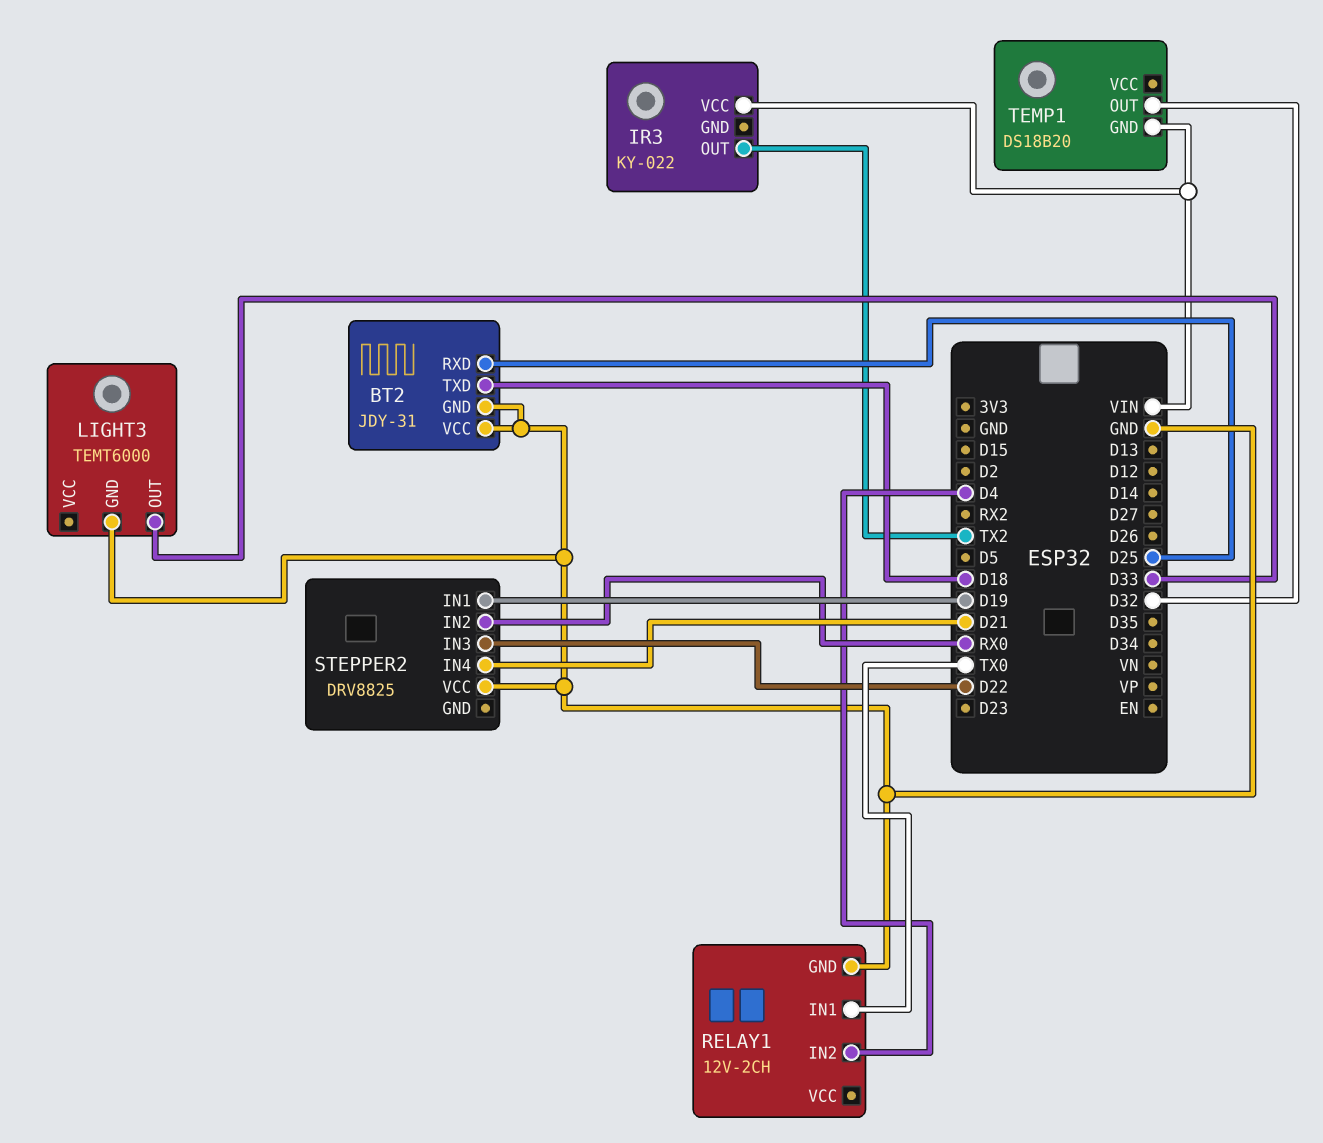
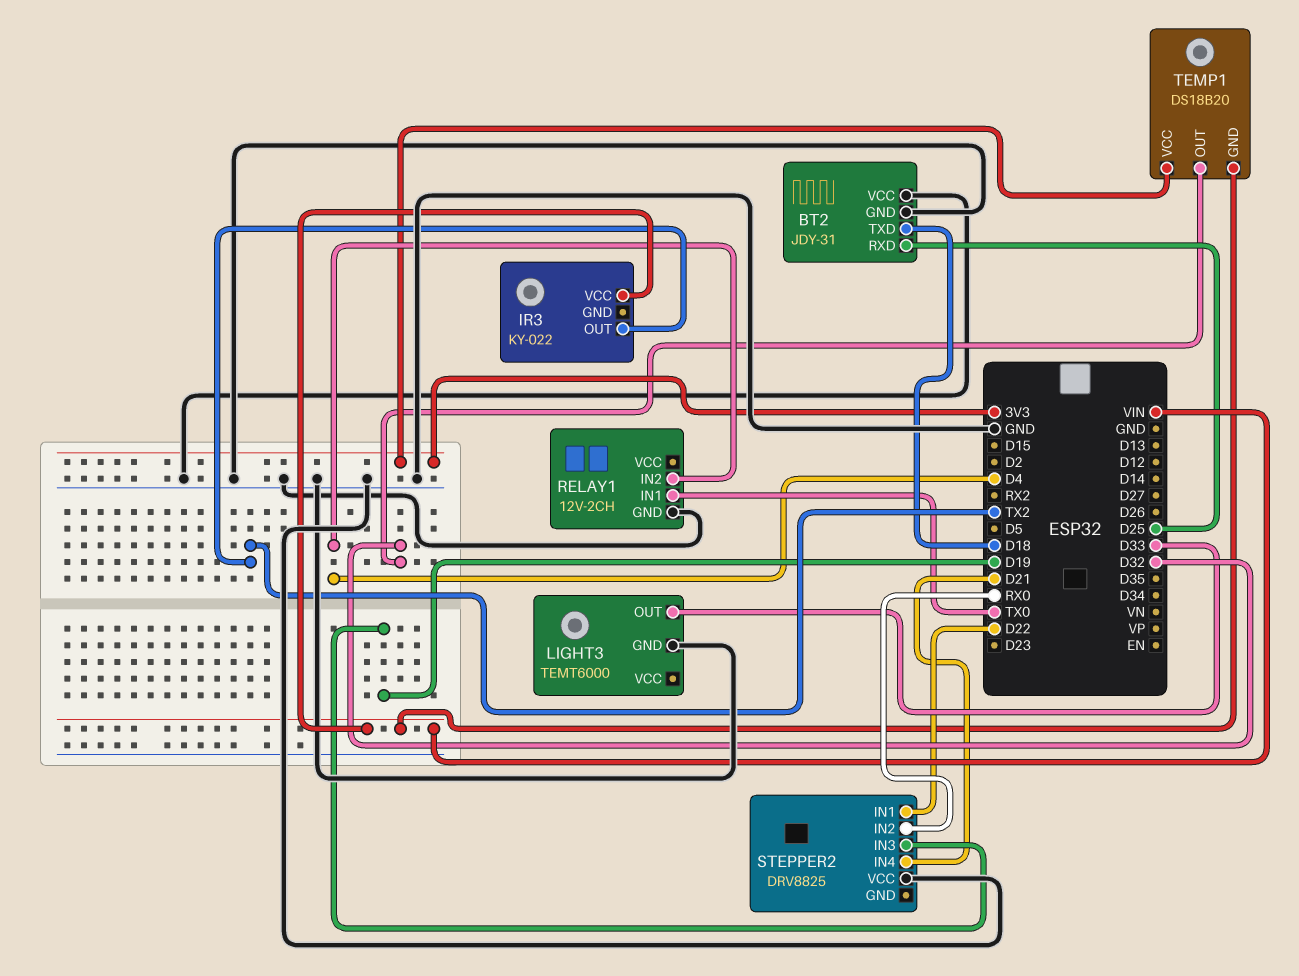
STEPPER2 pin IN1: D19 -> D22
STEPPER2 pin IN3: D22 -> D19
TEMP1 pin VCC: none -> 3V3

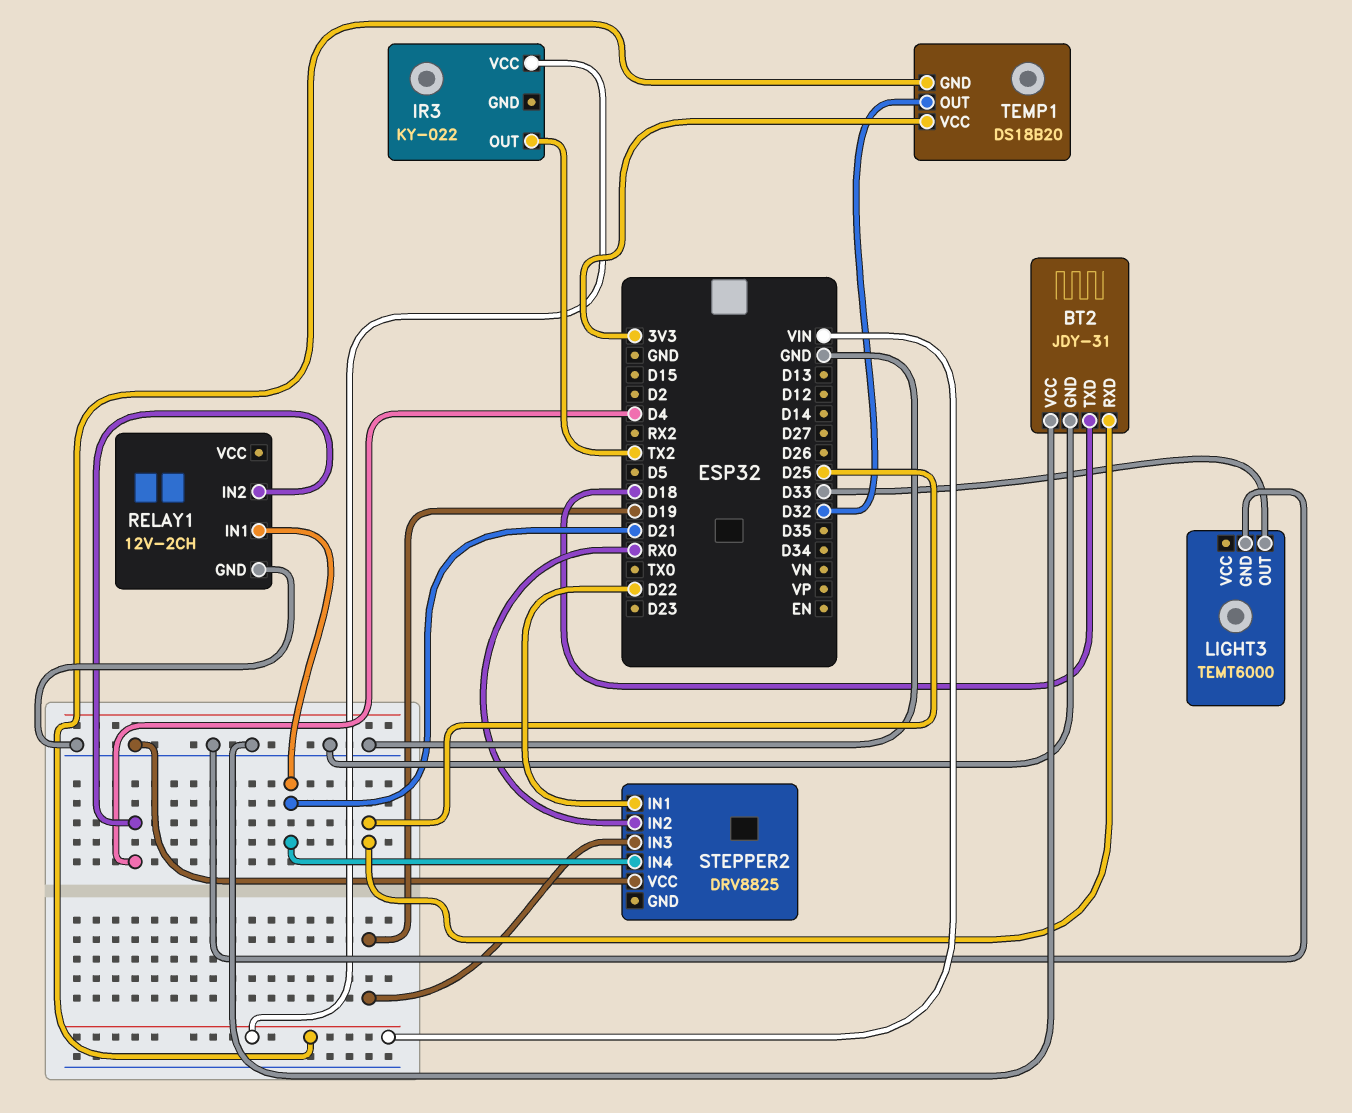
RELAY1 pin IN1: TX0 -> D21

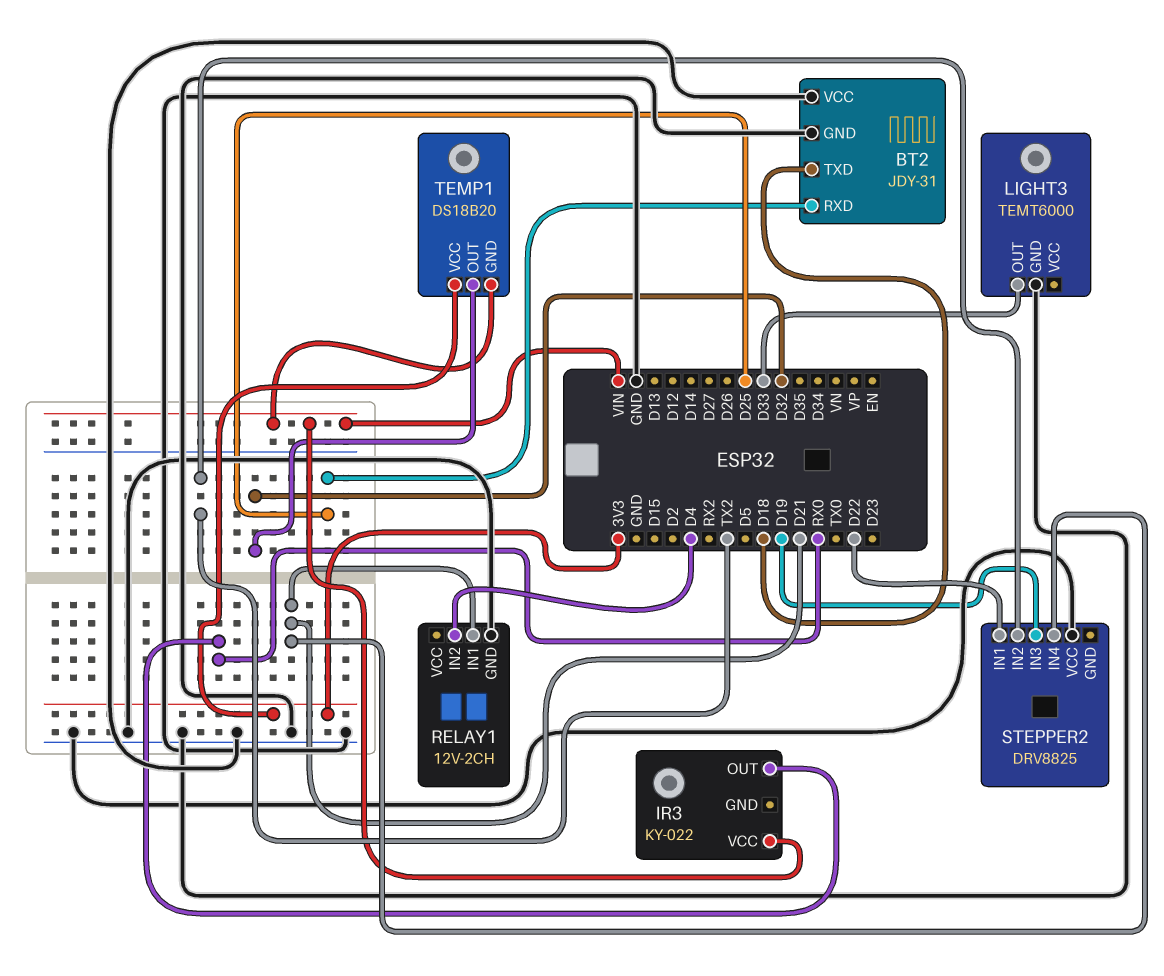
IR3 pin OUT: TX2 -> RX0
STEPPER2 pin IN2: RX0 -> TX2

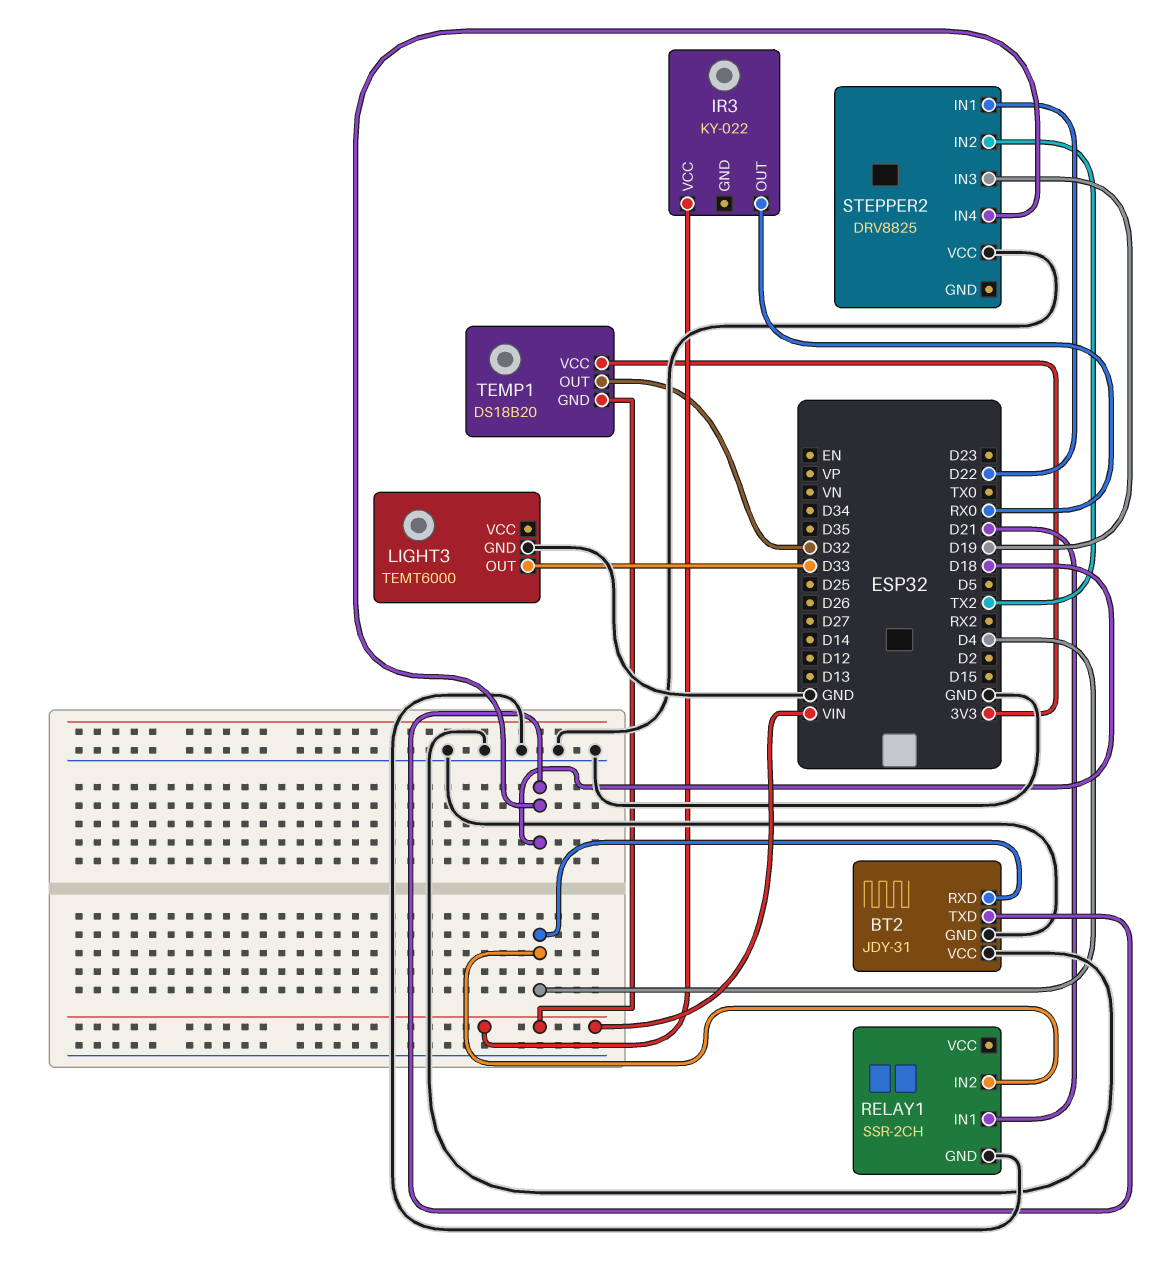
BT2 pin RXD: D25 -> D4
RELAY1: 12V-2CH -> SSR-2CH
STEPPER2 pin IN4: D21 -> D18

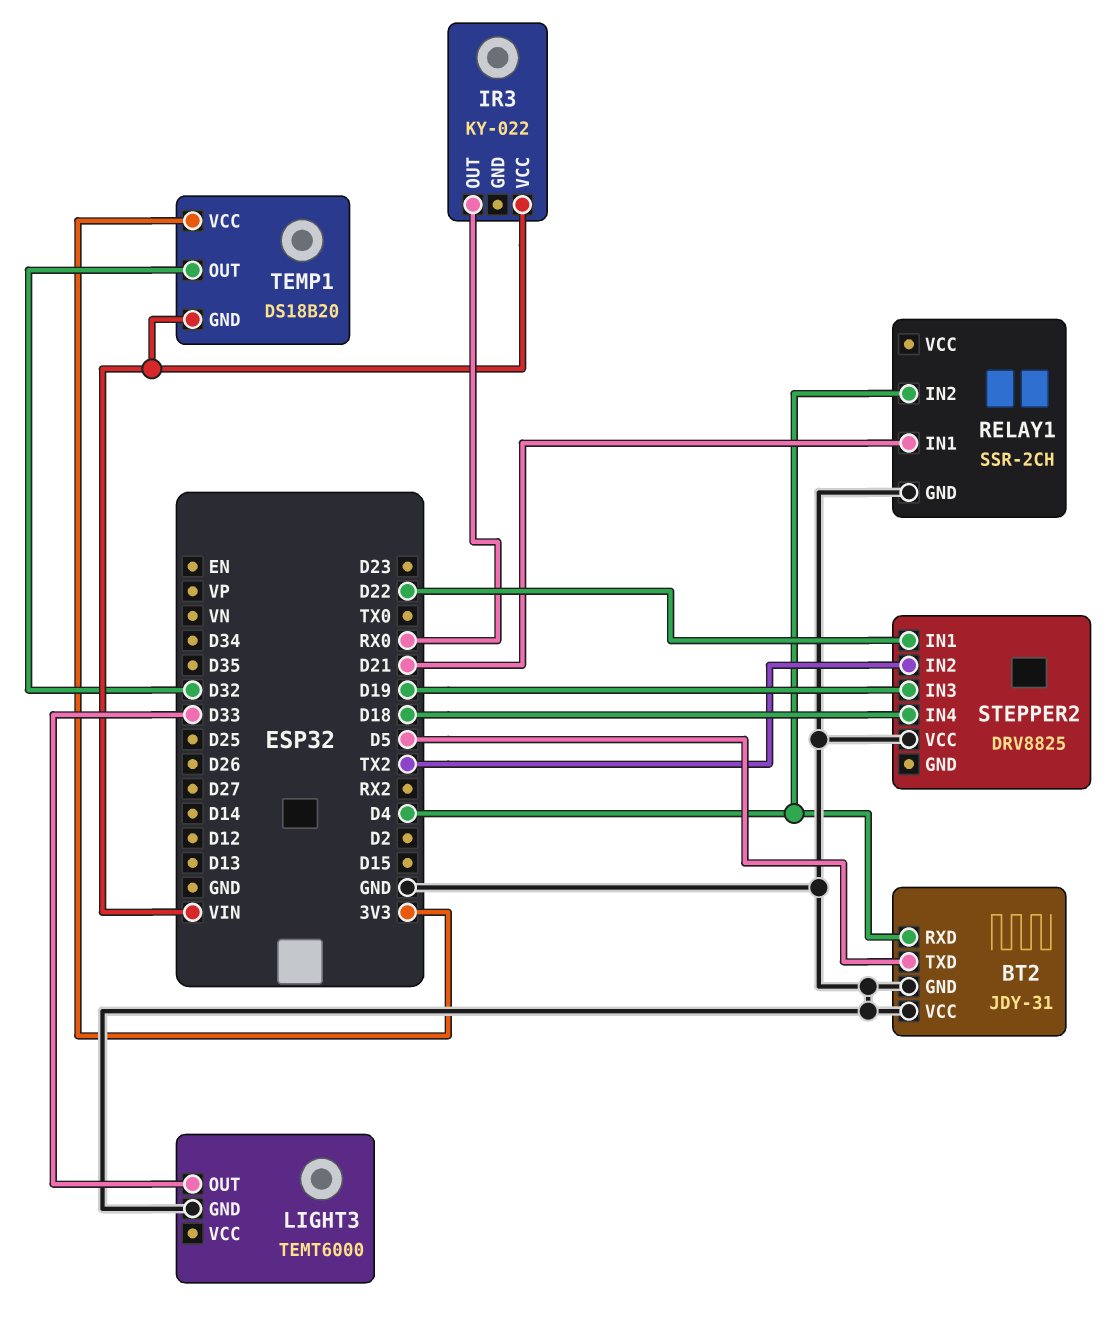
BT2 pin TXD: D18 -> D5

